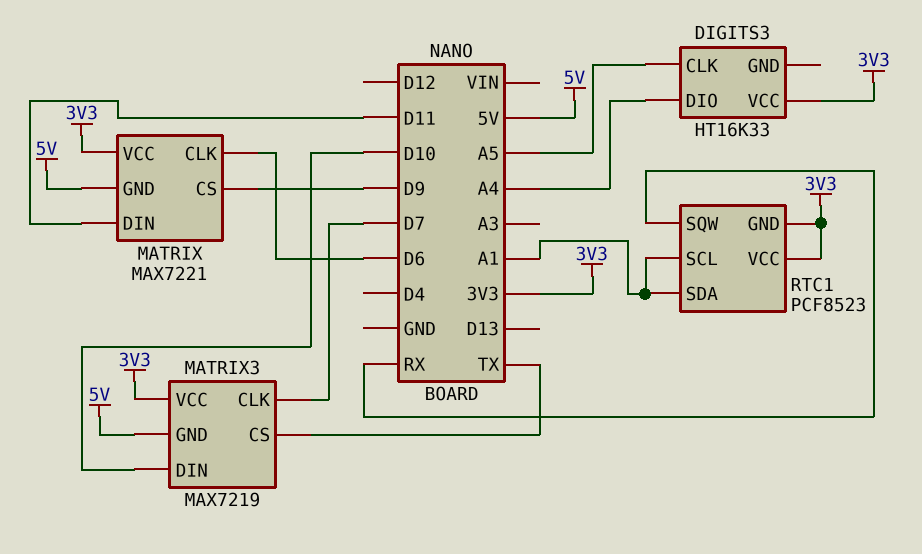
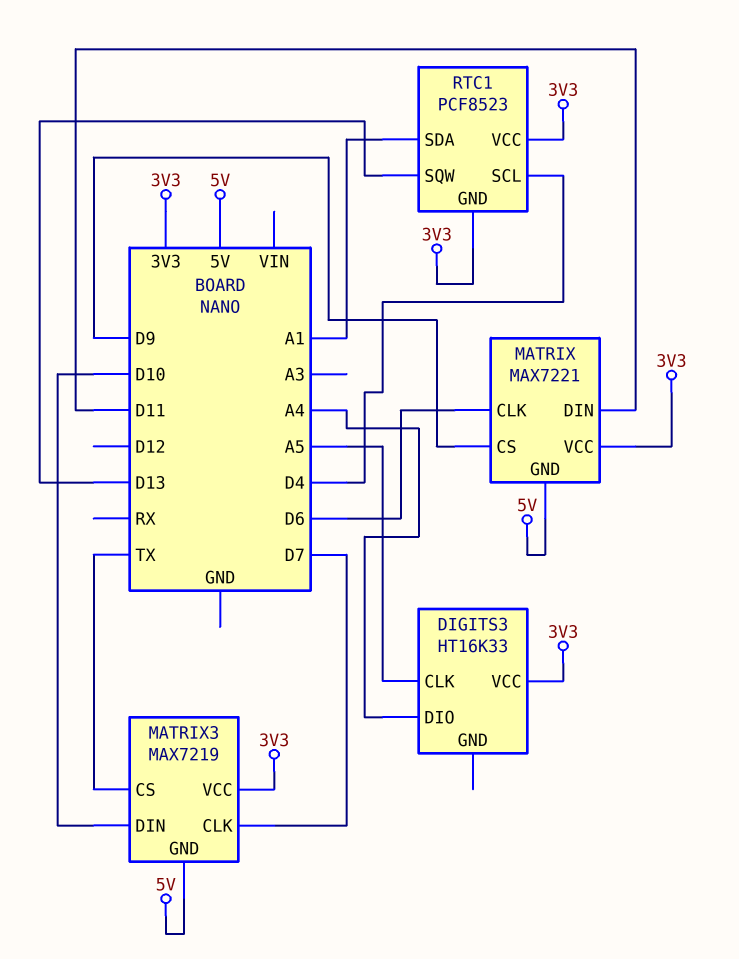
RTC1 pin SCL: A1 -> D4
RTC1 pin SQW: RX -> D13

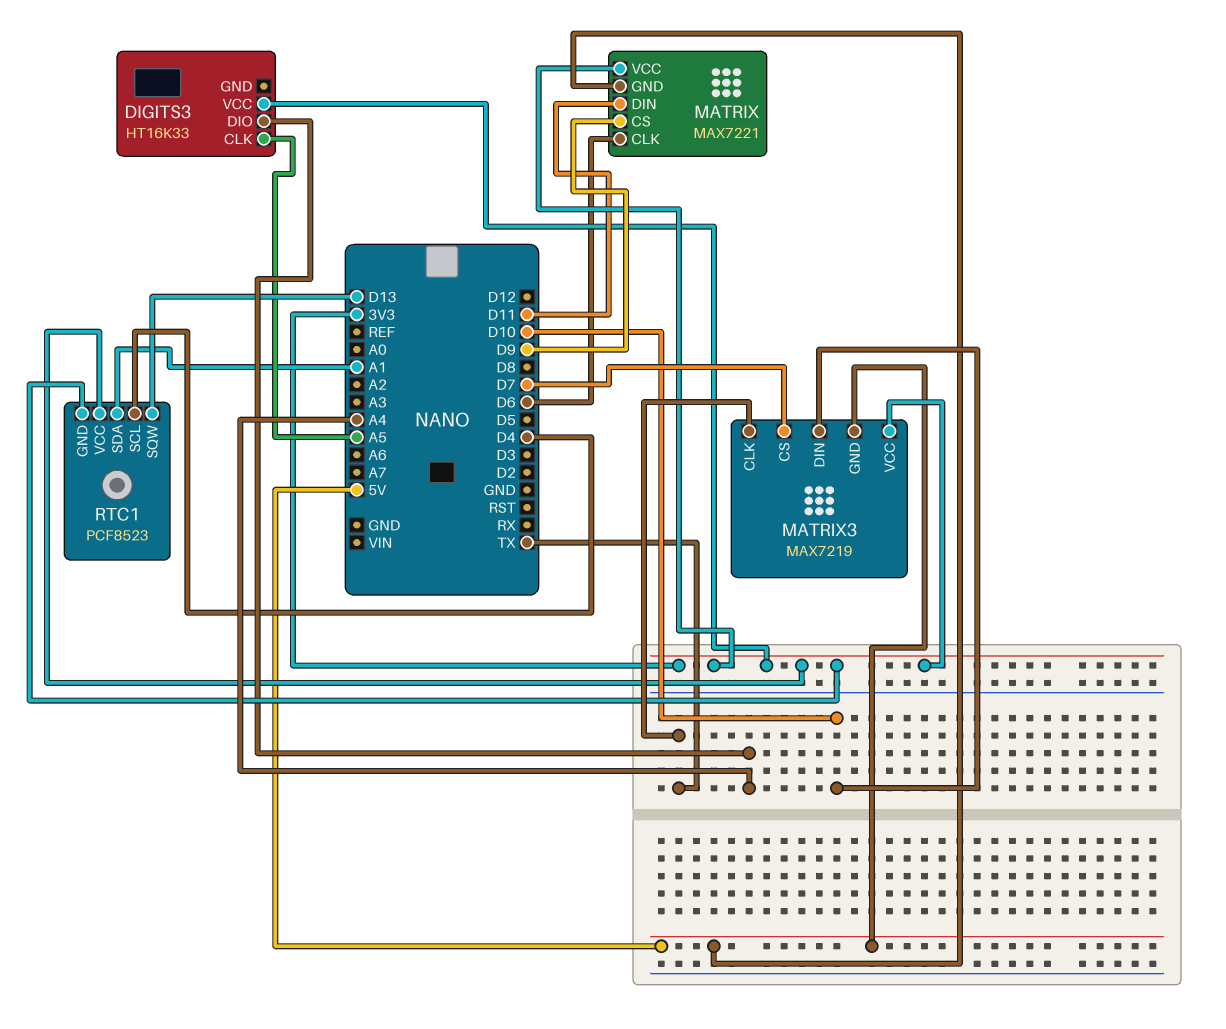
MATRIX3 pin CLK: D7 -> TX
MATRIX3 pin CS: TX -> D7

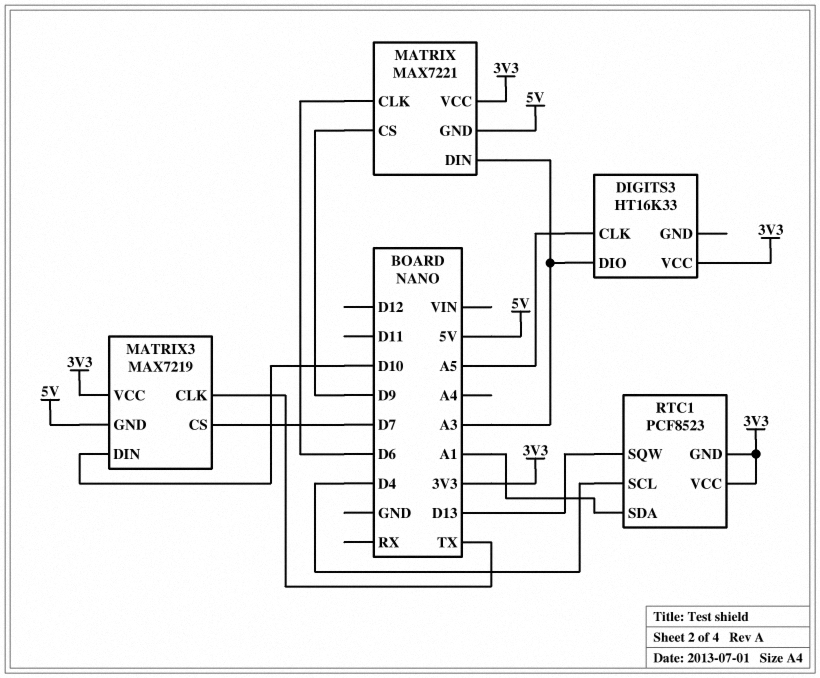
DIGITS3 pin DIO: A4 -> A3
MATRIX pin DIN: D11 -> A3

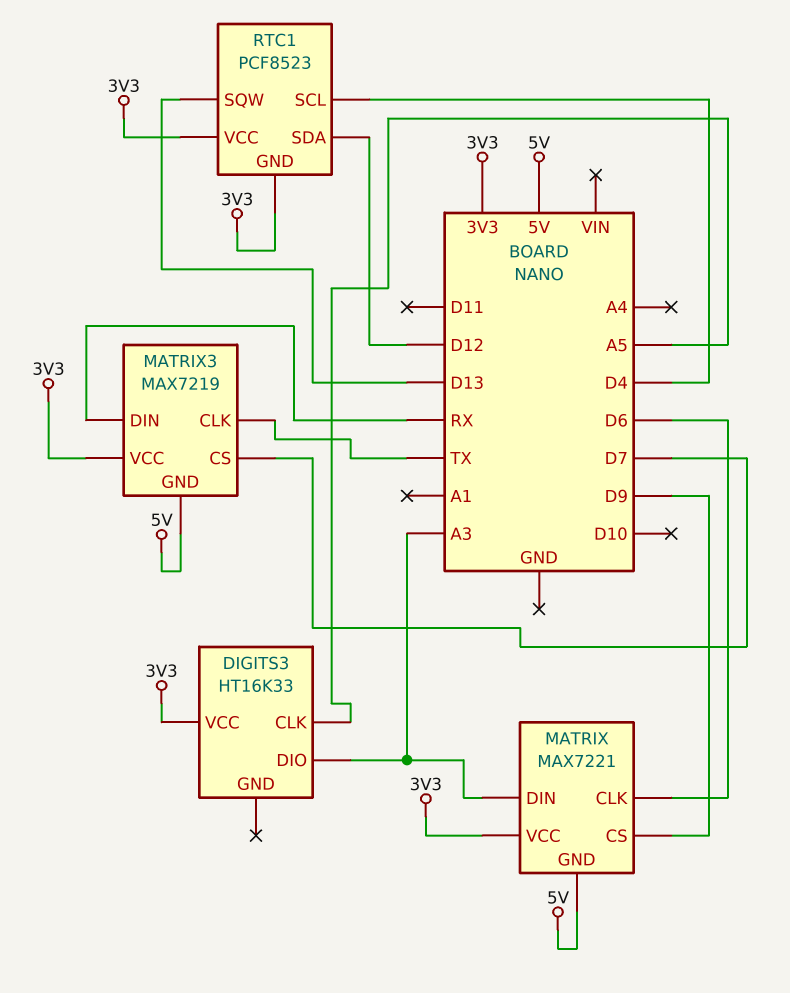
MATRIX3 pin DIN: D10 -> RX
RTC1 pin SDA: A1 -> D12

